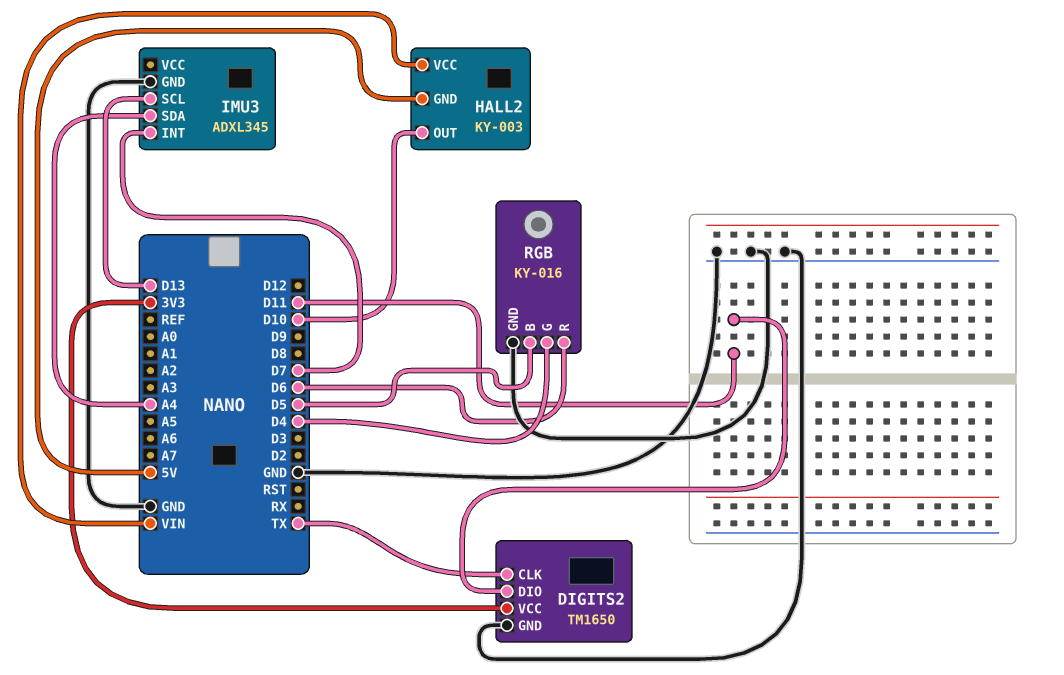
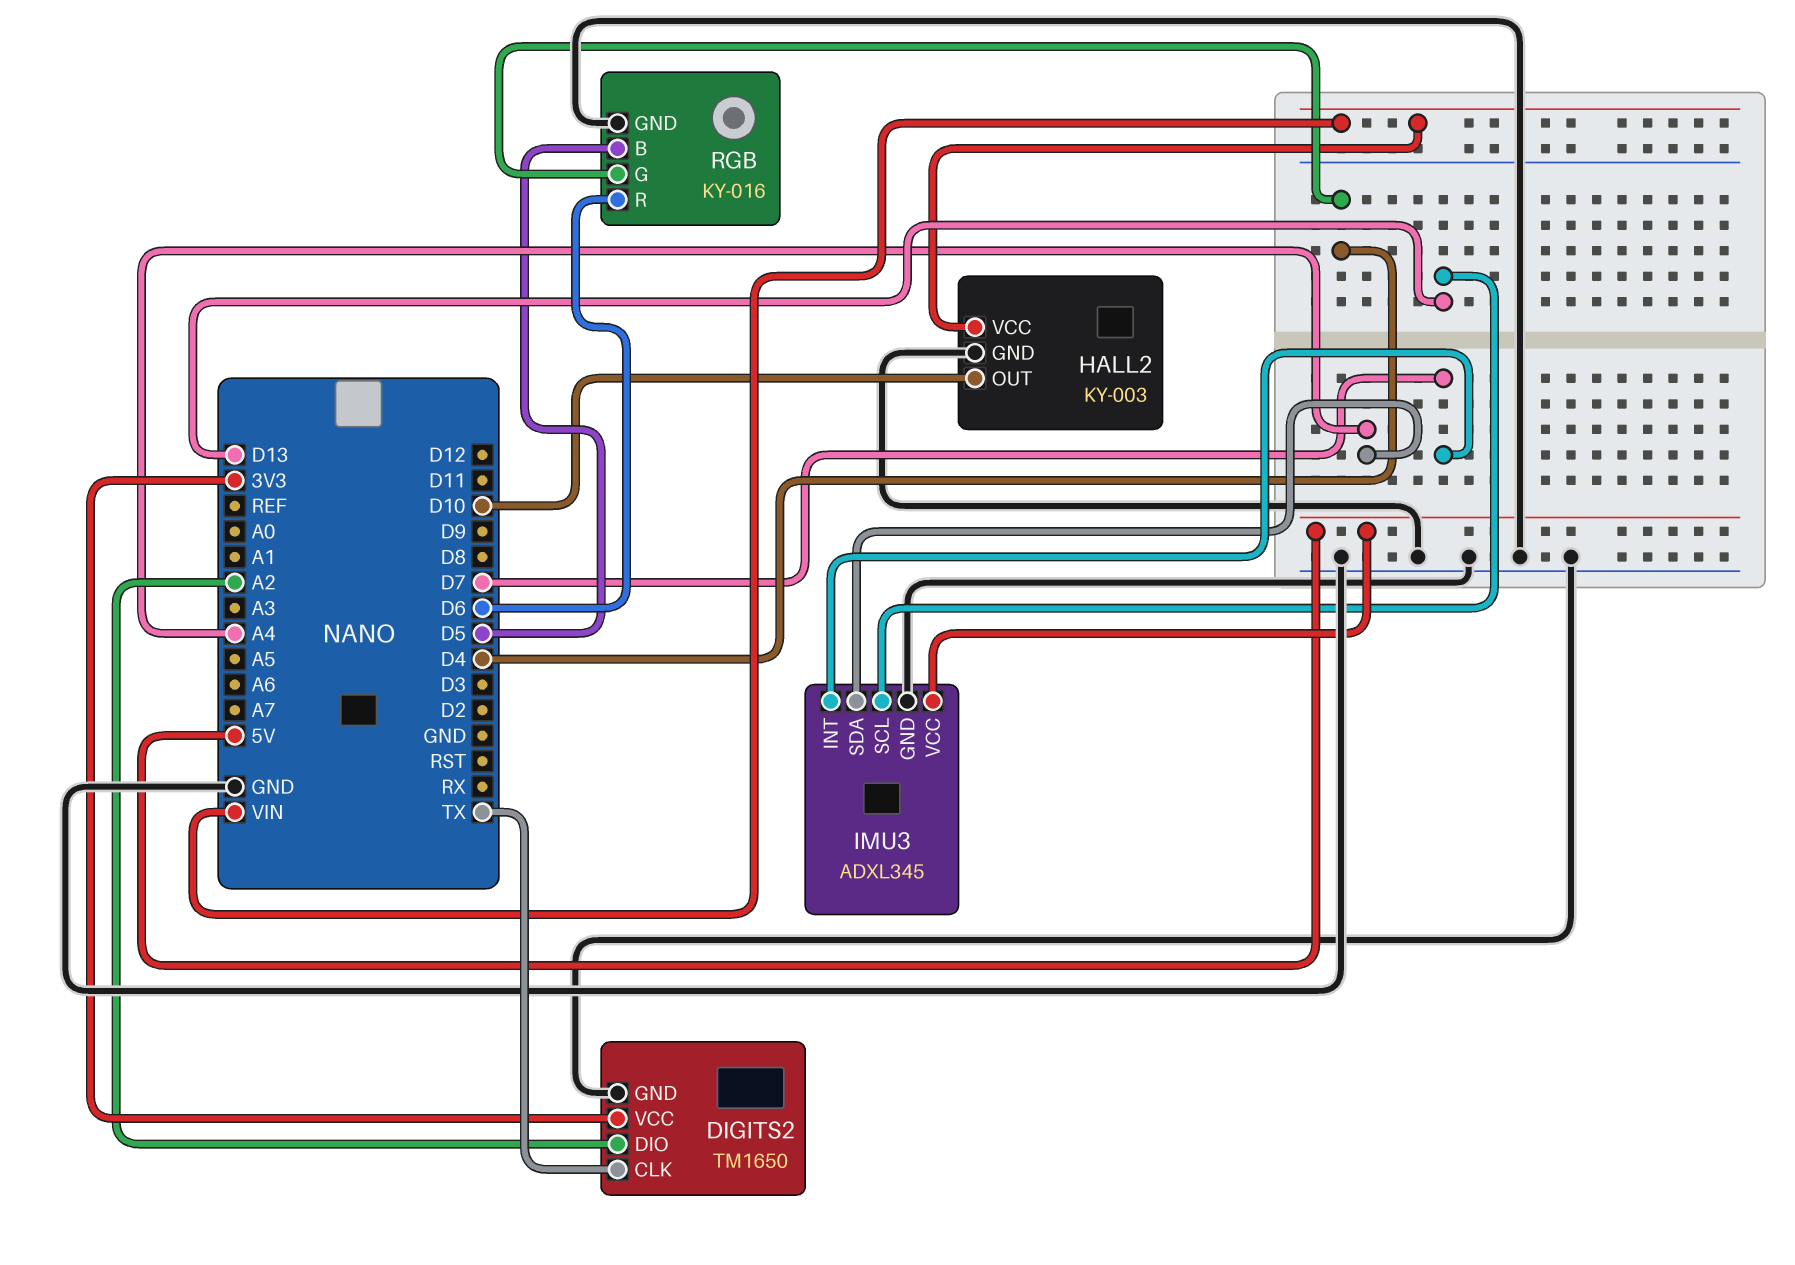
DIGITS2 pin DIO: D11 -> A2
HALL2 pin GND: 5V -> GND
IMU3 pin VCC: none -> 5V

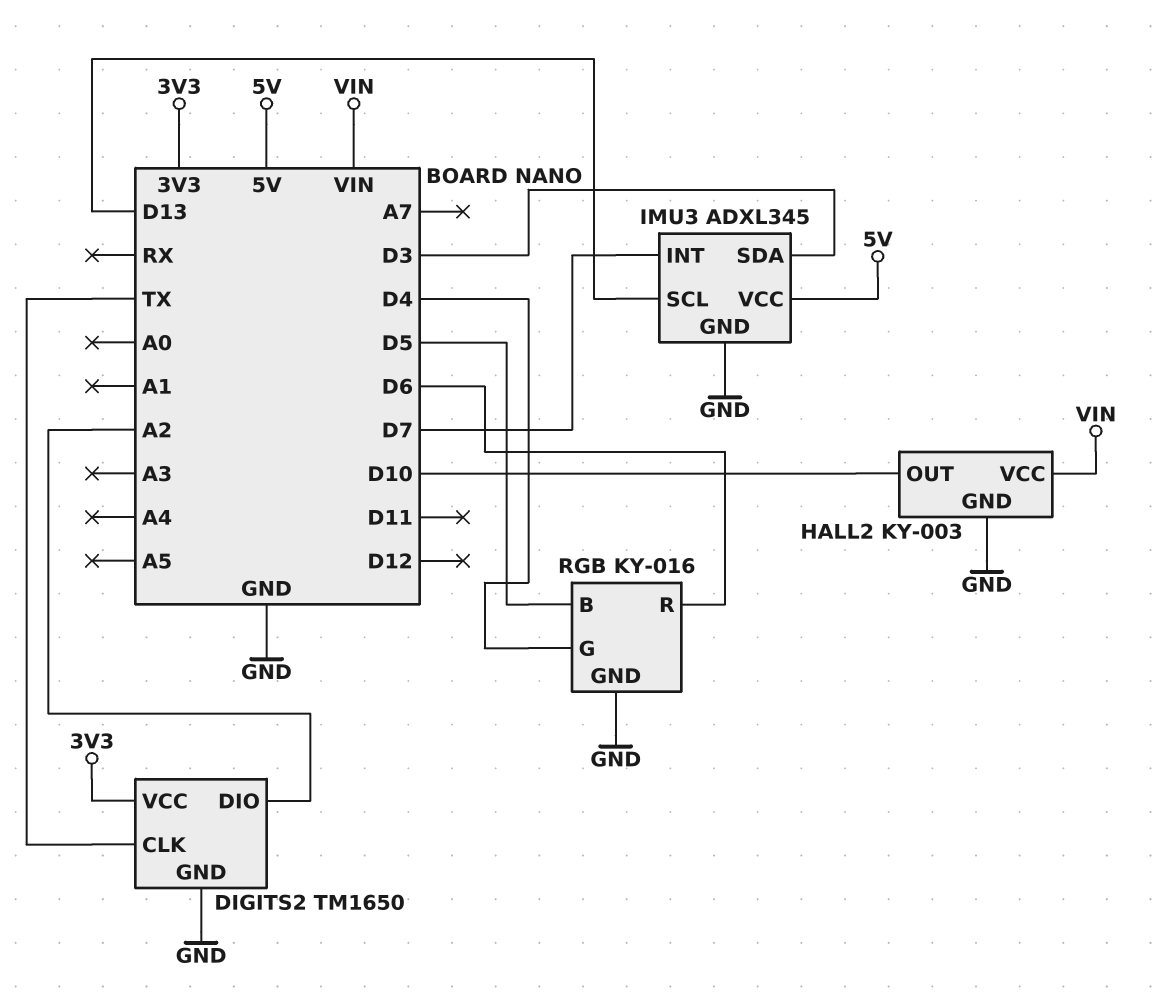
IMU3 pin SDA: A4 -> D3

